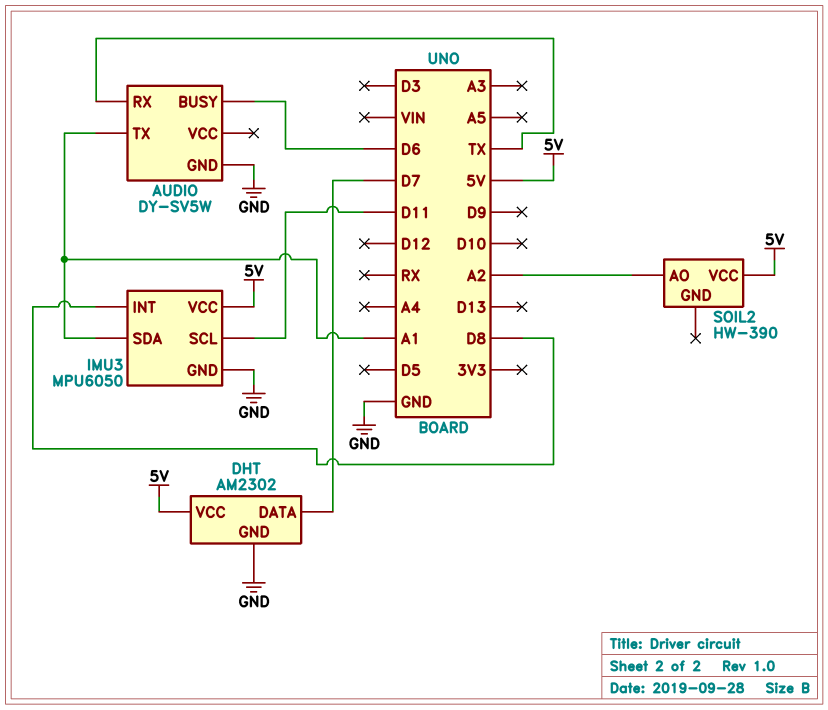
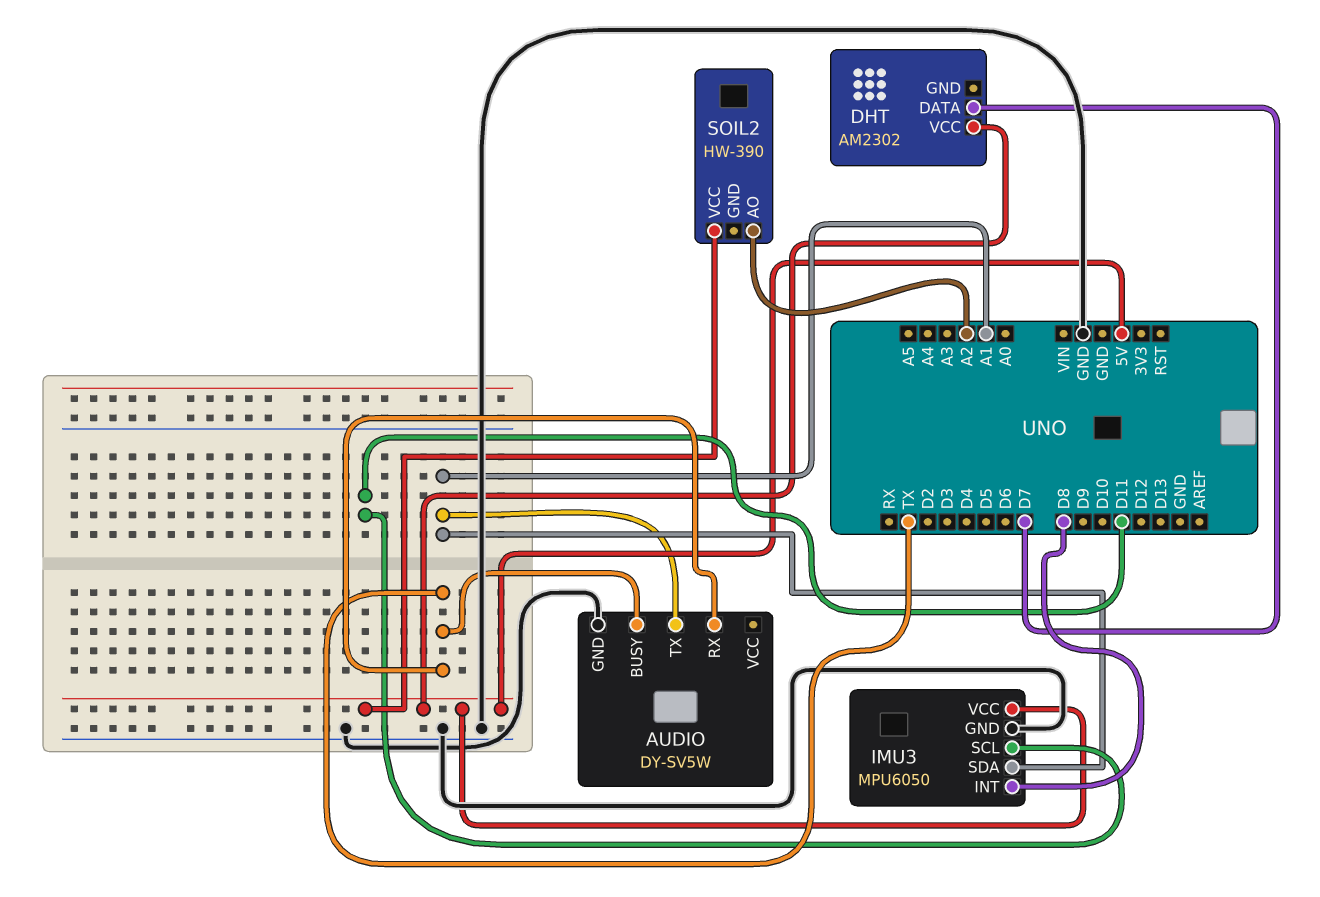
AUDIO pin BUSY: D6 -> TX
DHT pin GND: GND -> none

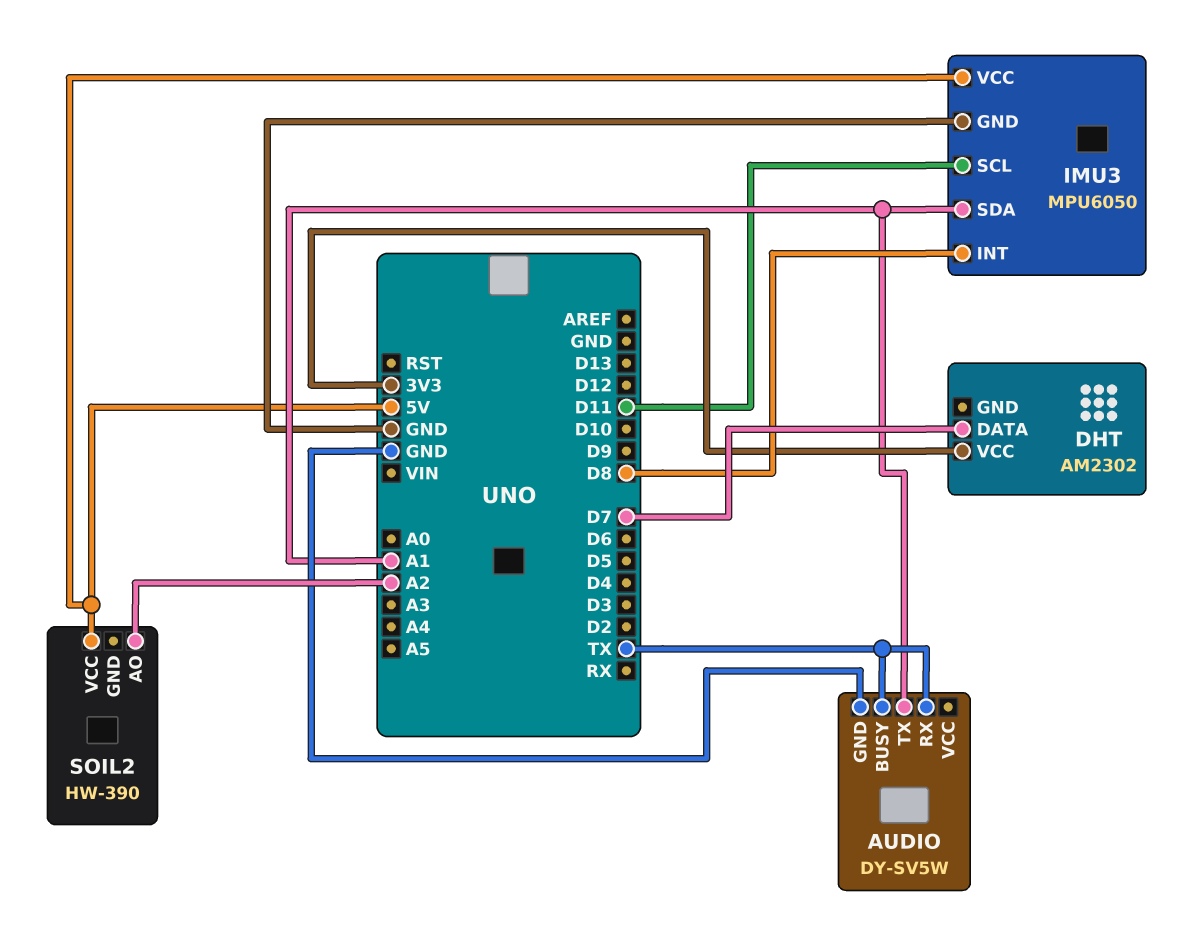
DHT pin VCC: 5V -> 3V3

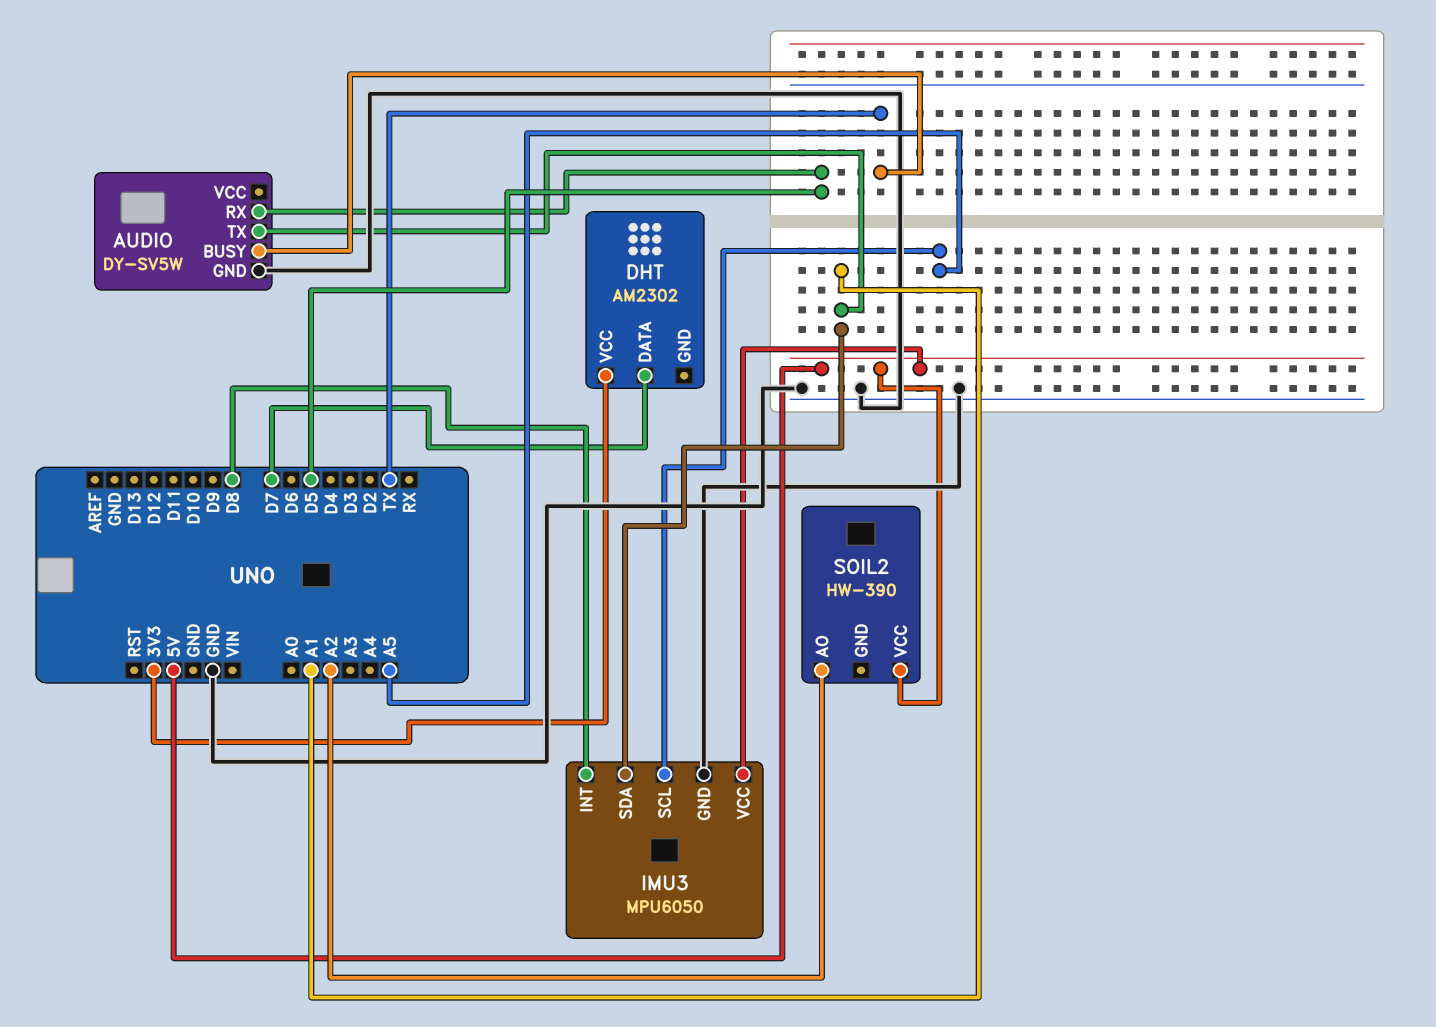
AUDIO pin RX: TX -> D5
IMU3 pin SCL: D11 -> A5

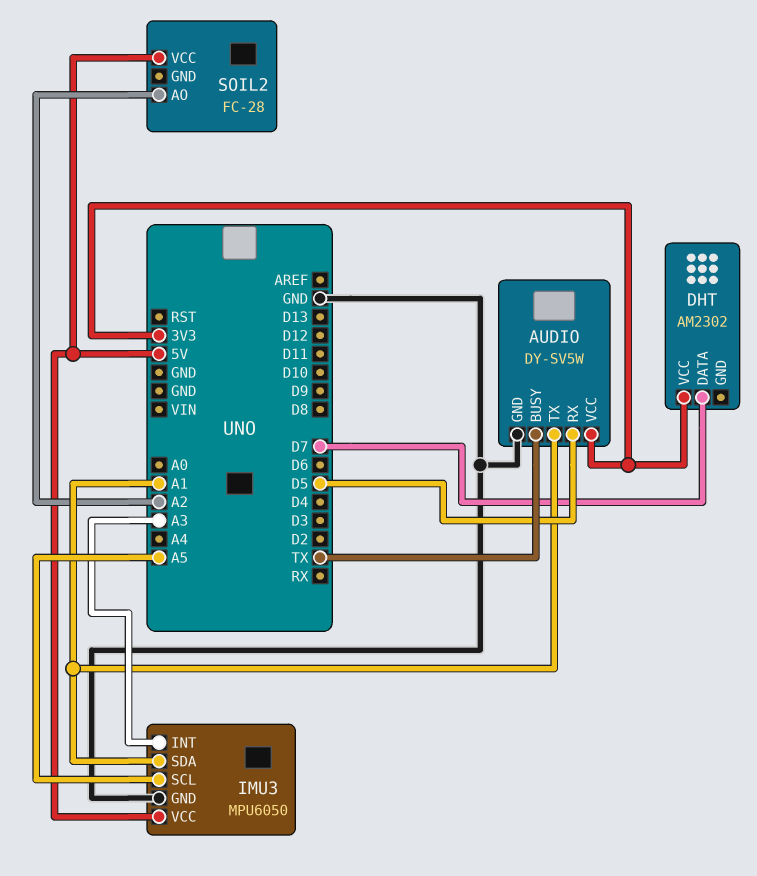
AUDIO pin VCC: none -> 3V3
IMU3 pin INT: D8 -> A3
SOIL2: HW-390 -> FC-28

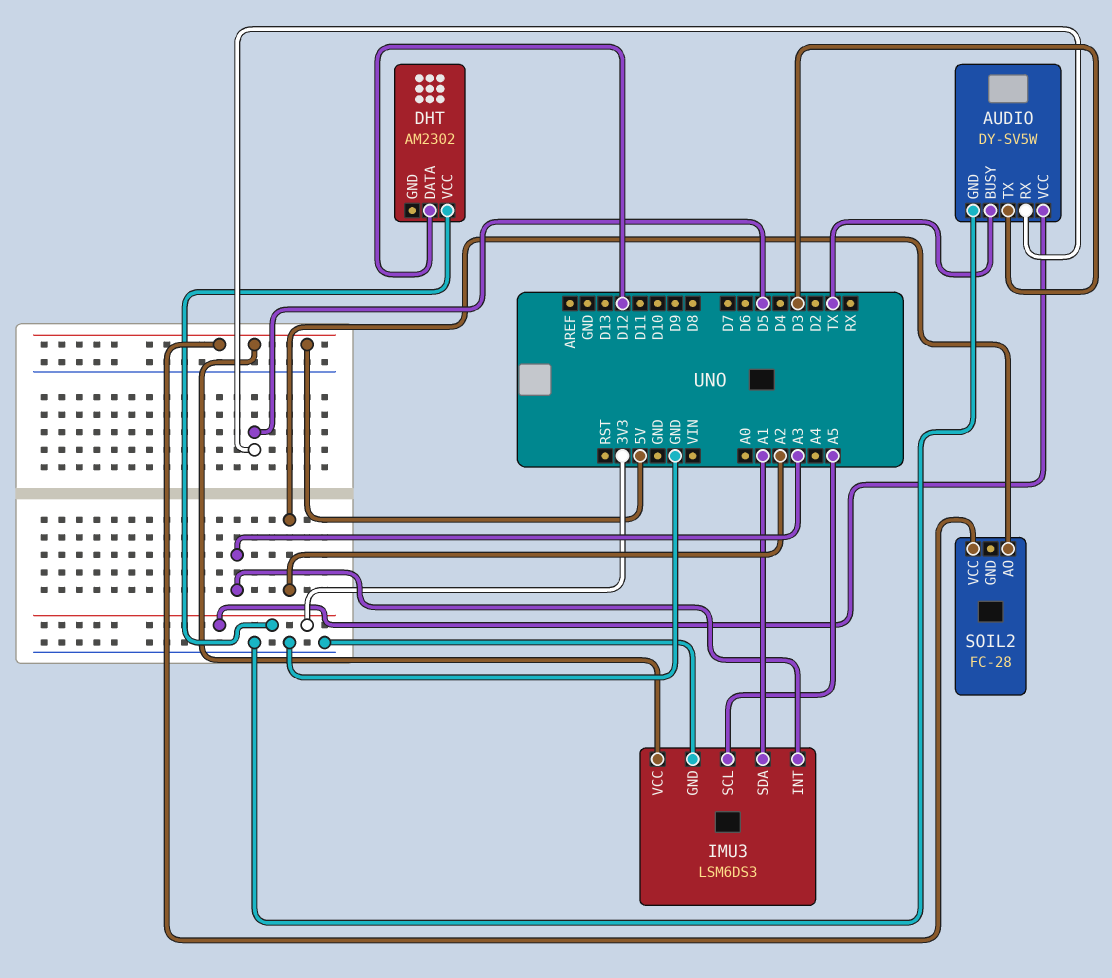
AUDIO pin TX: A1 -> D3
DHT pin DATA: D7 -> D12
IMU3: MPU6050 -> LSM6DS3

